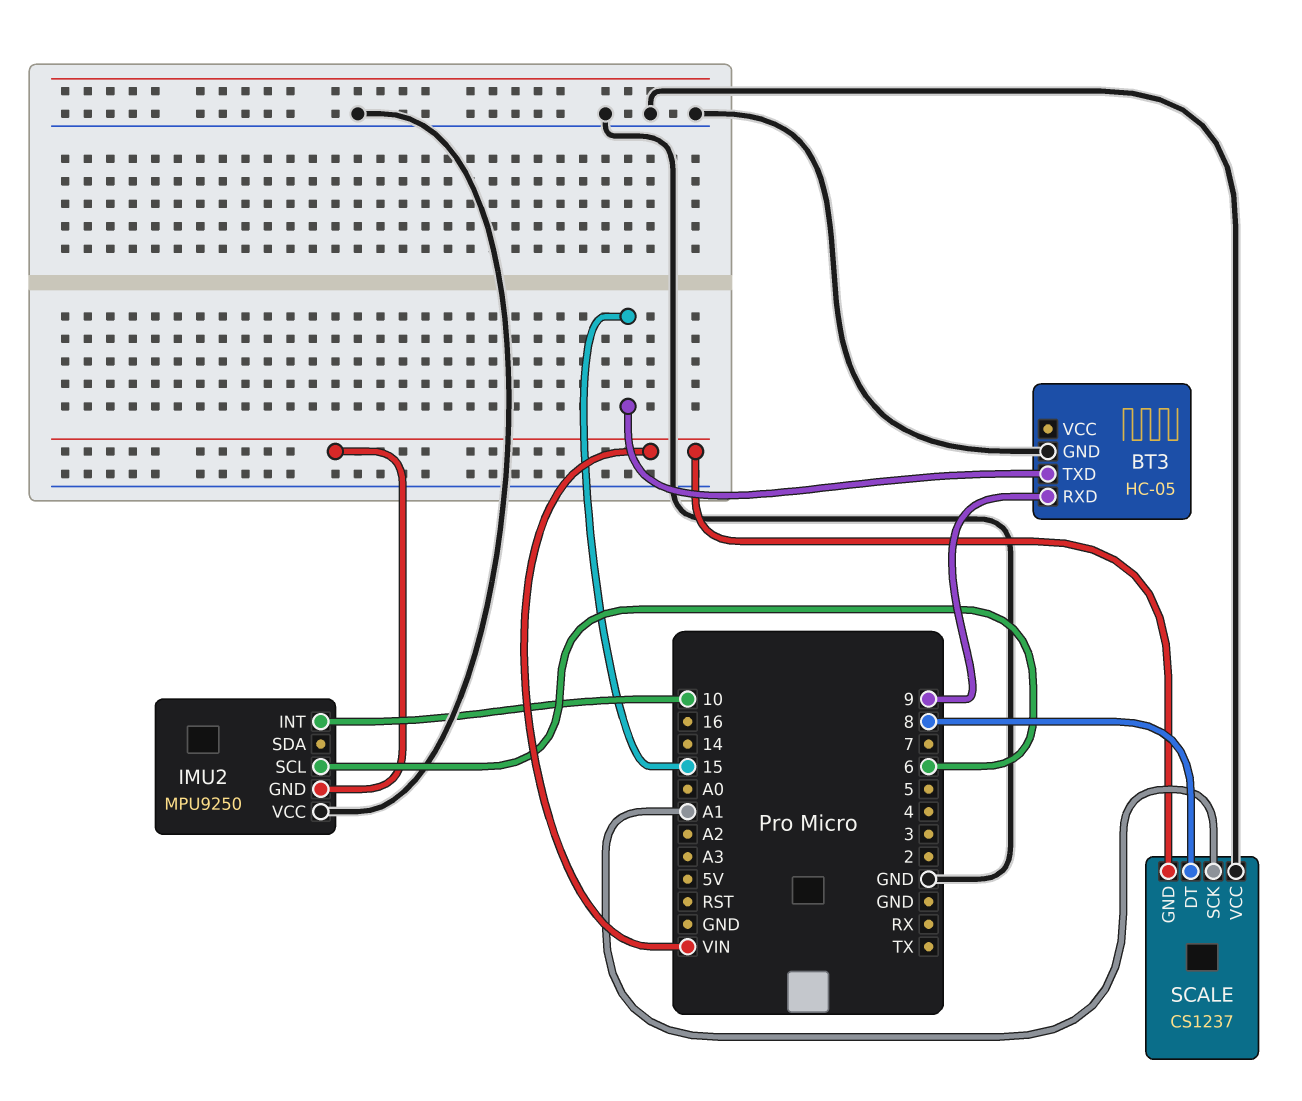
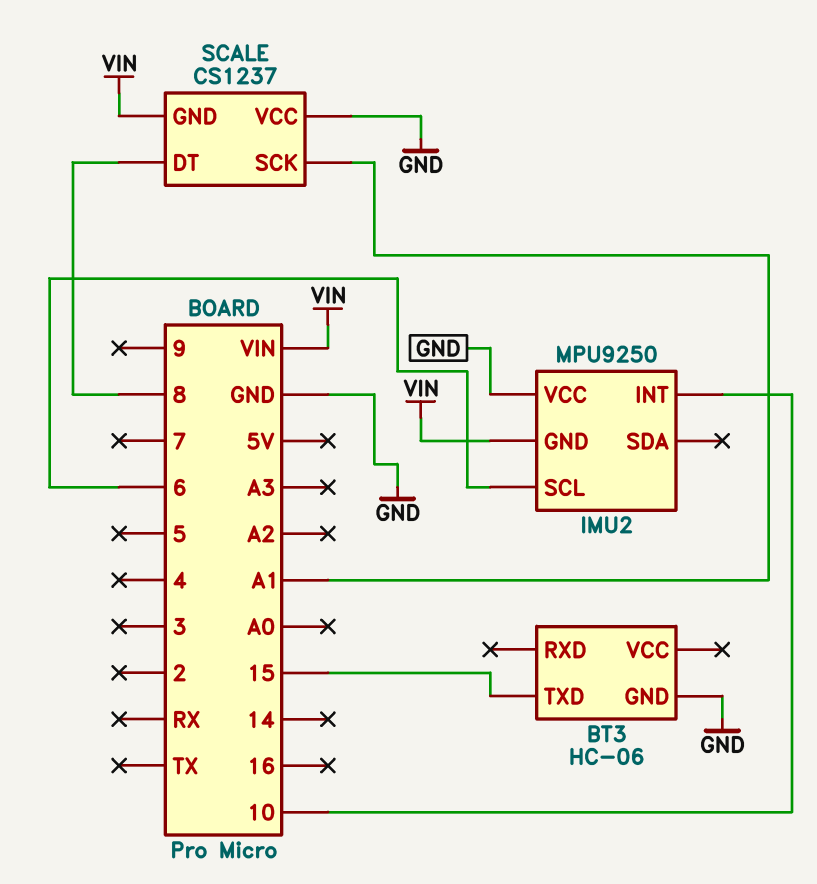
BT3: HC-05 -> HC-06
BT3 pin RXD: 9 -> none

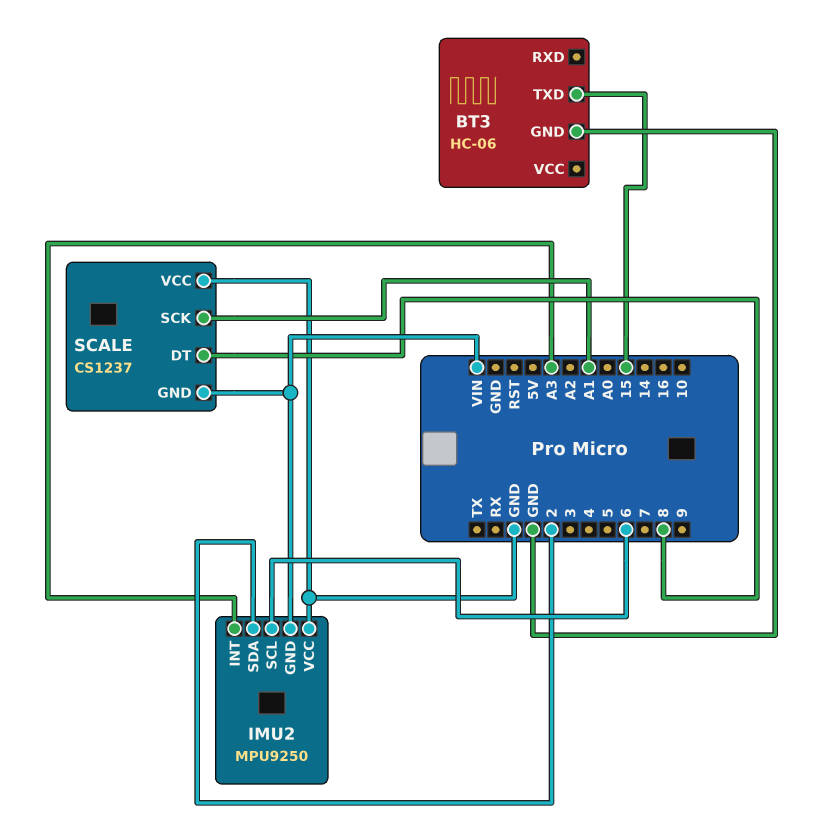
IMU2 pin INT: 10 -> A3
IMU2 pin SDA: none -> 2

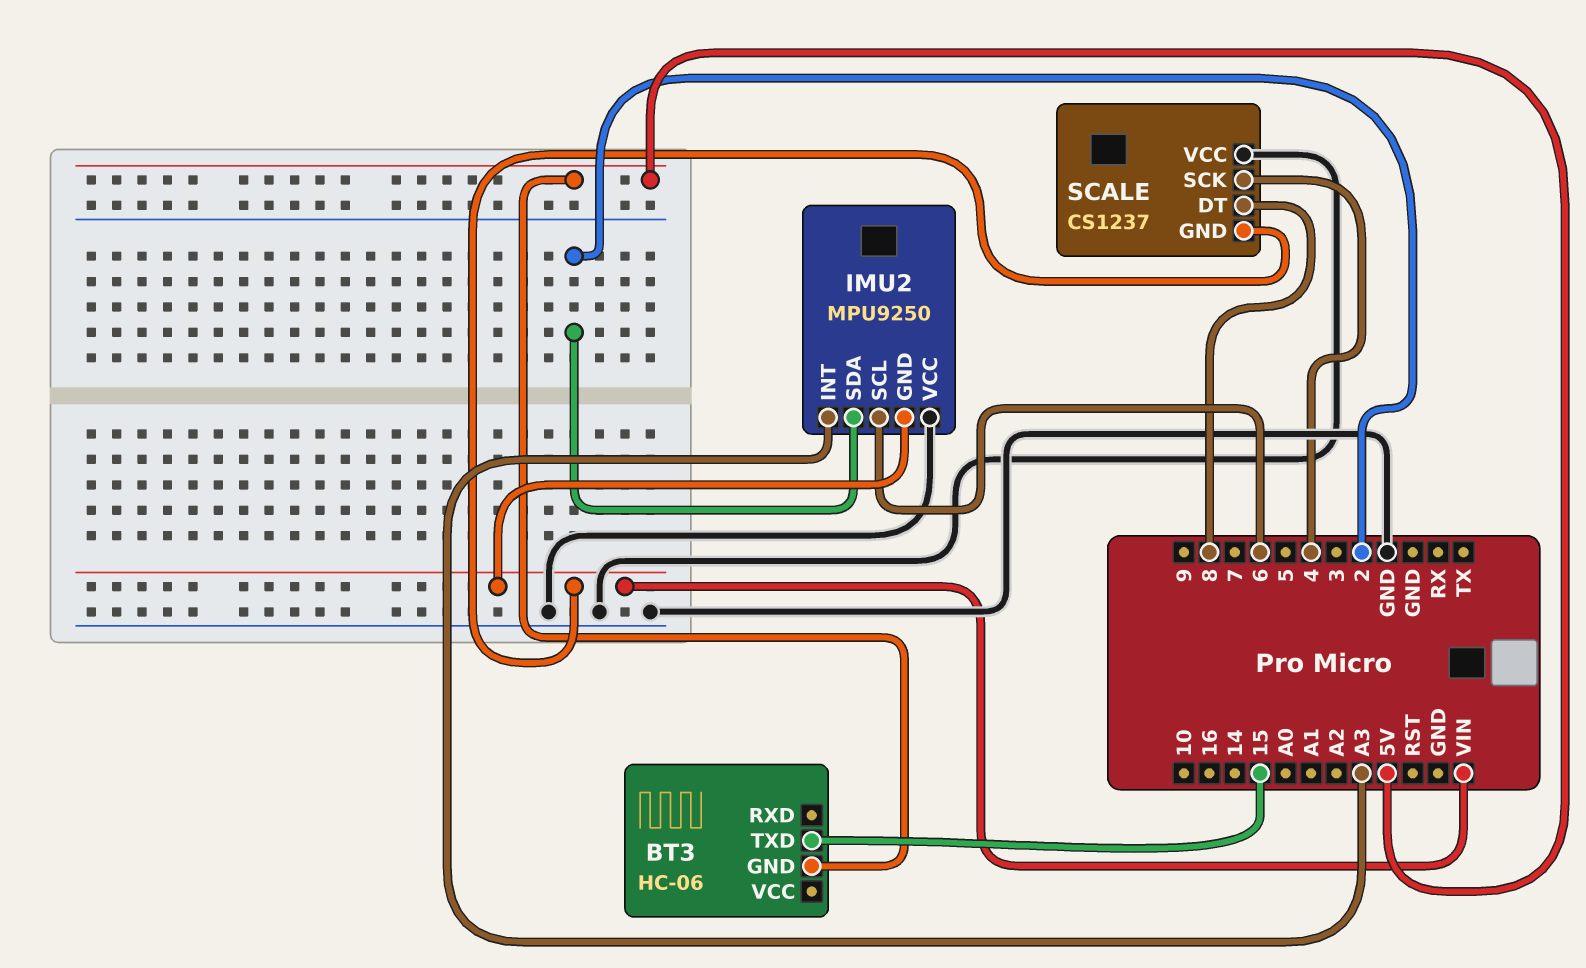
BT3 pin GND: GND -> 5V
SCALE pin SCK: A1 -> 4

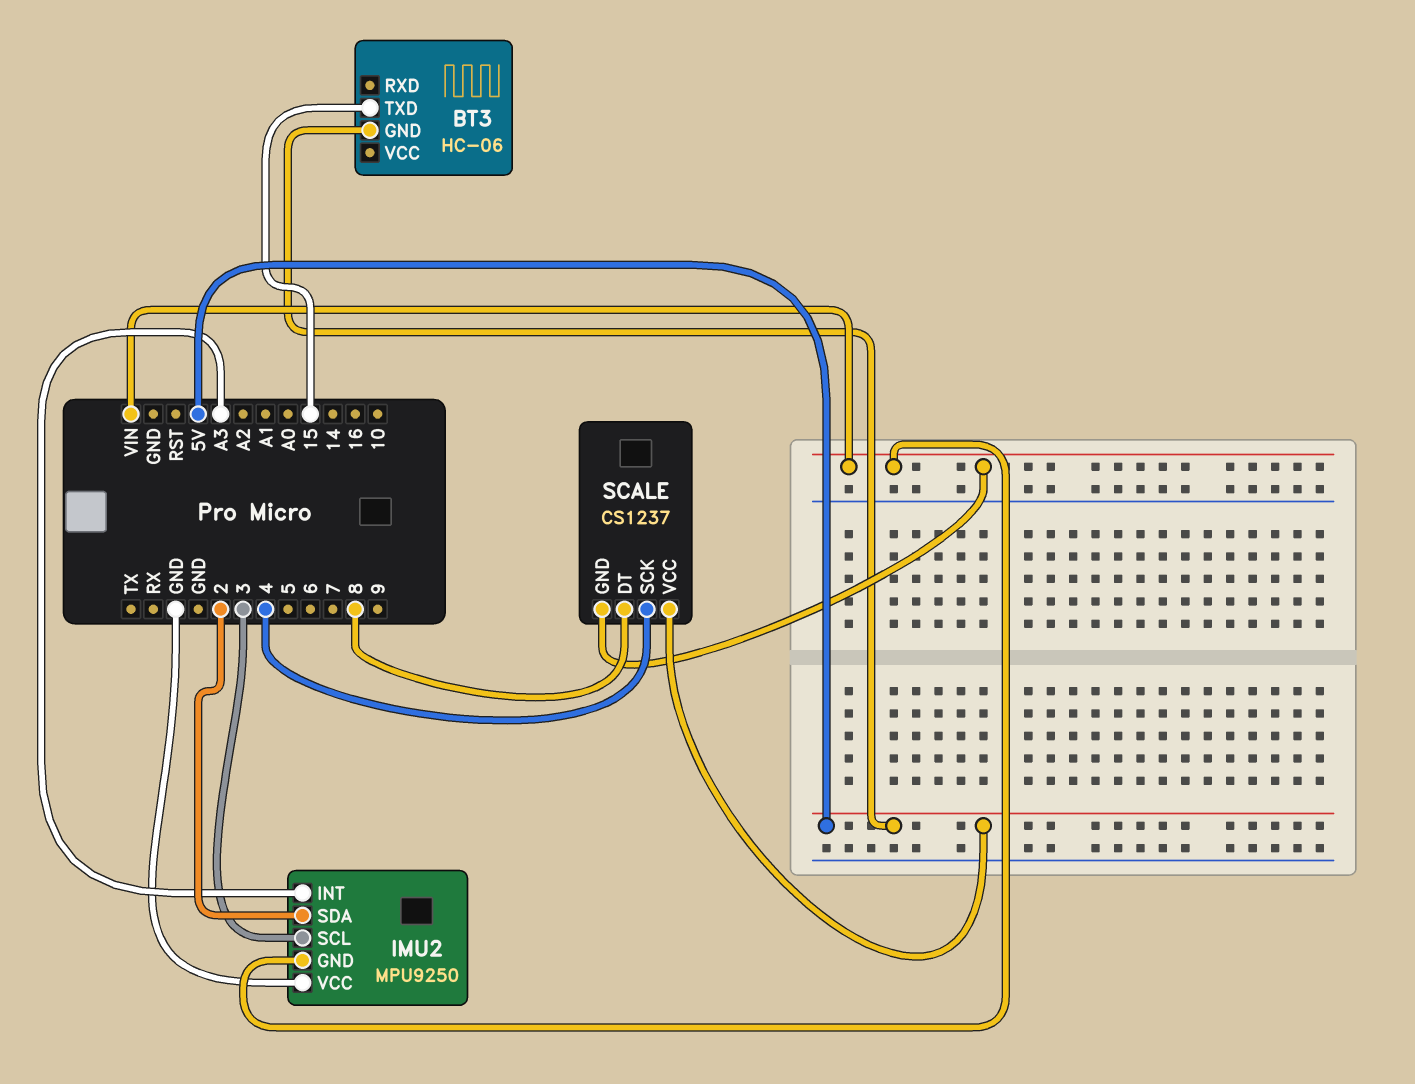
IMU2 pin SCL: 6 -> 3
SCALE pin VCC: GND -> 5V

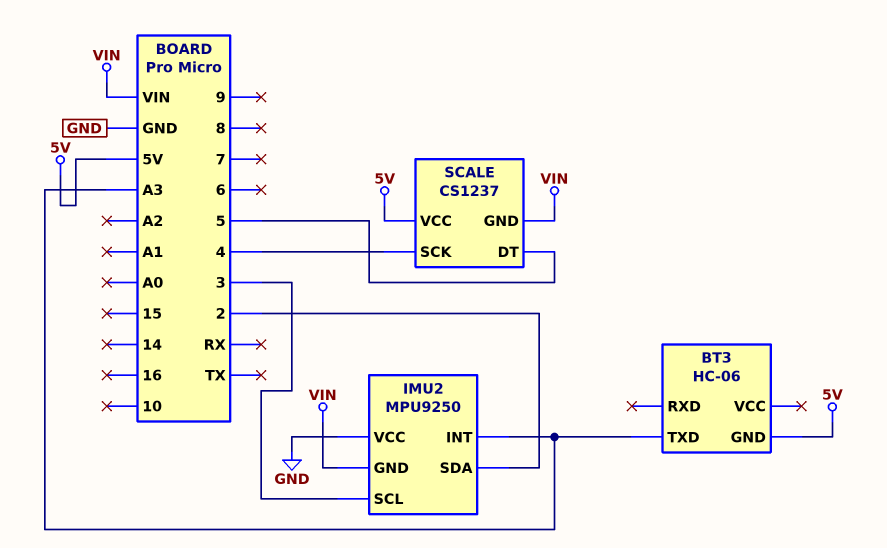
BT3 pin TXD: 15 -> A3
SCALE pin DT: 8 -> 5

